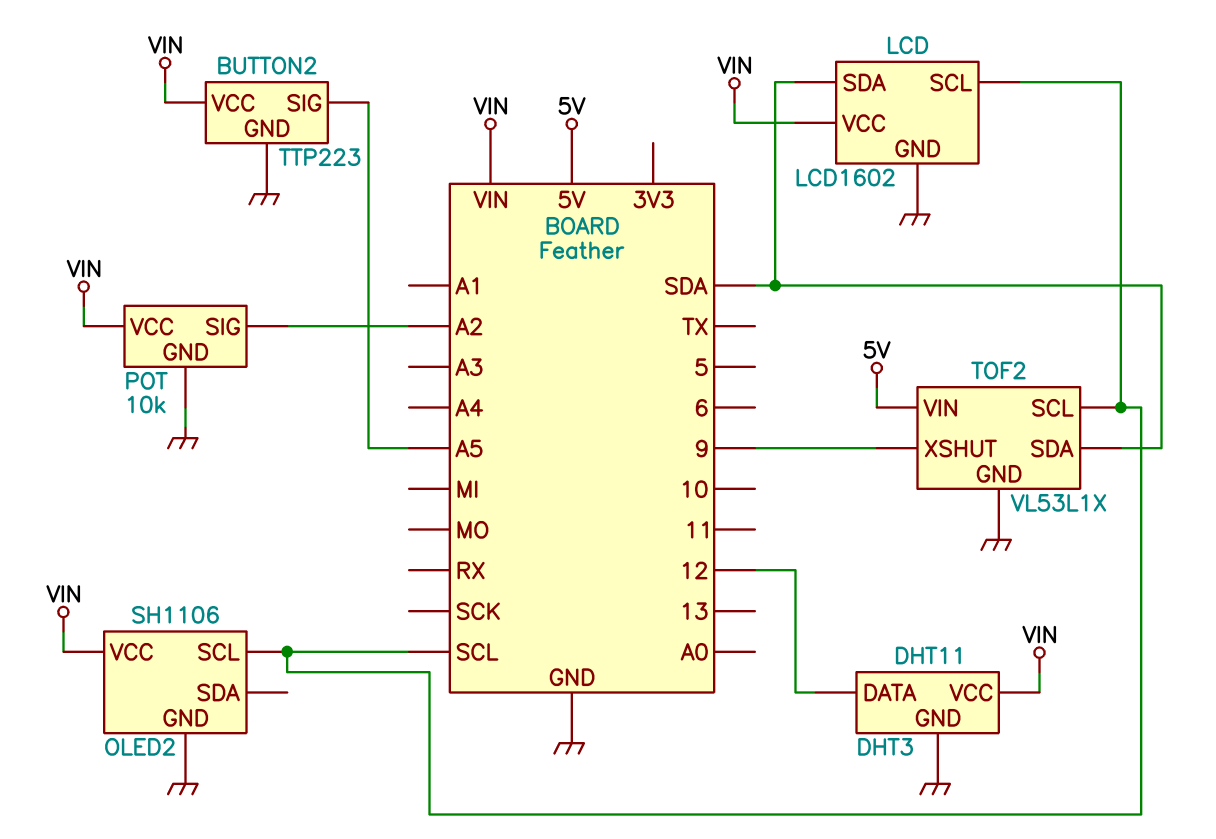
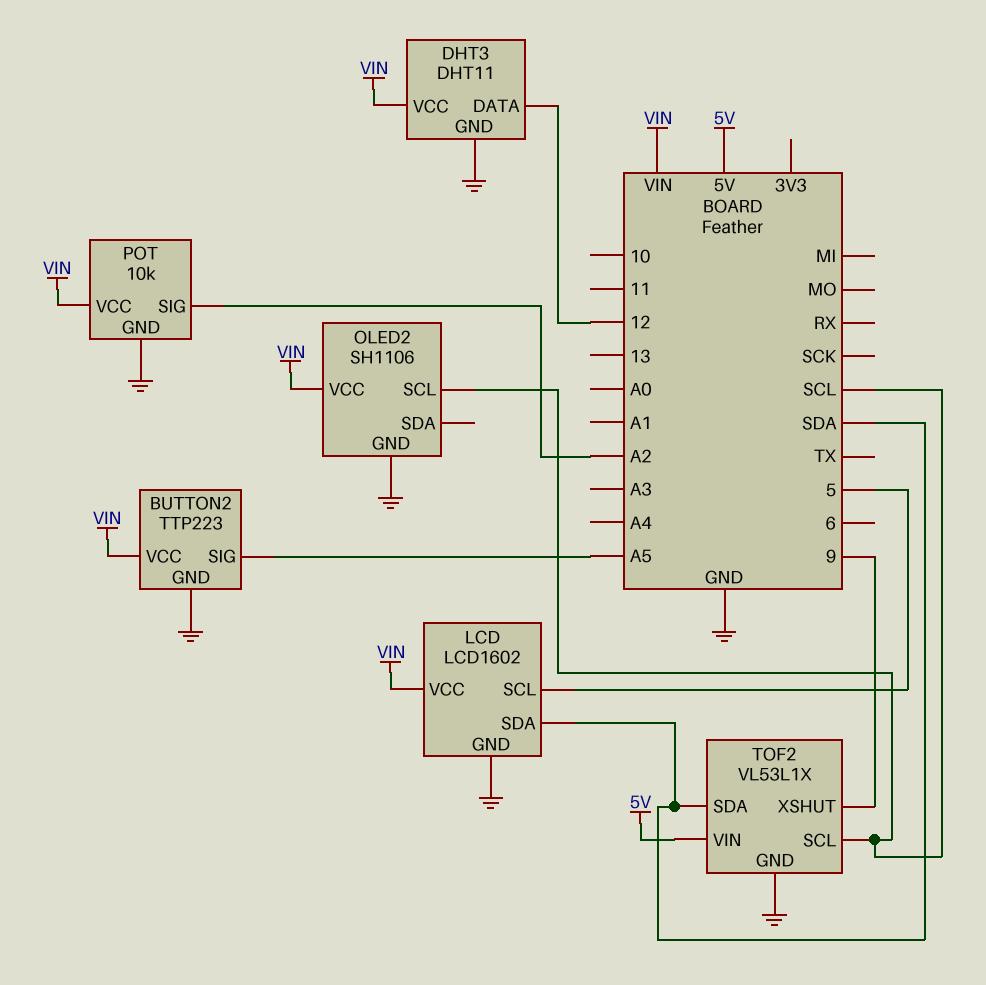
LCD pin SCL: SCL -> 5

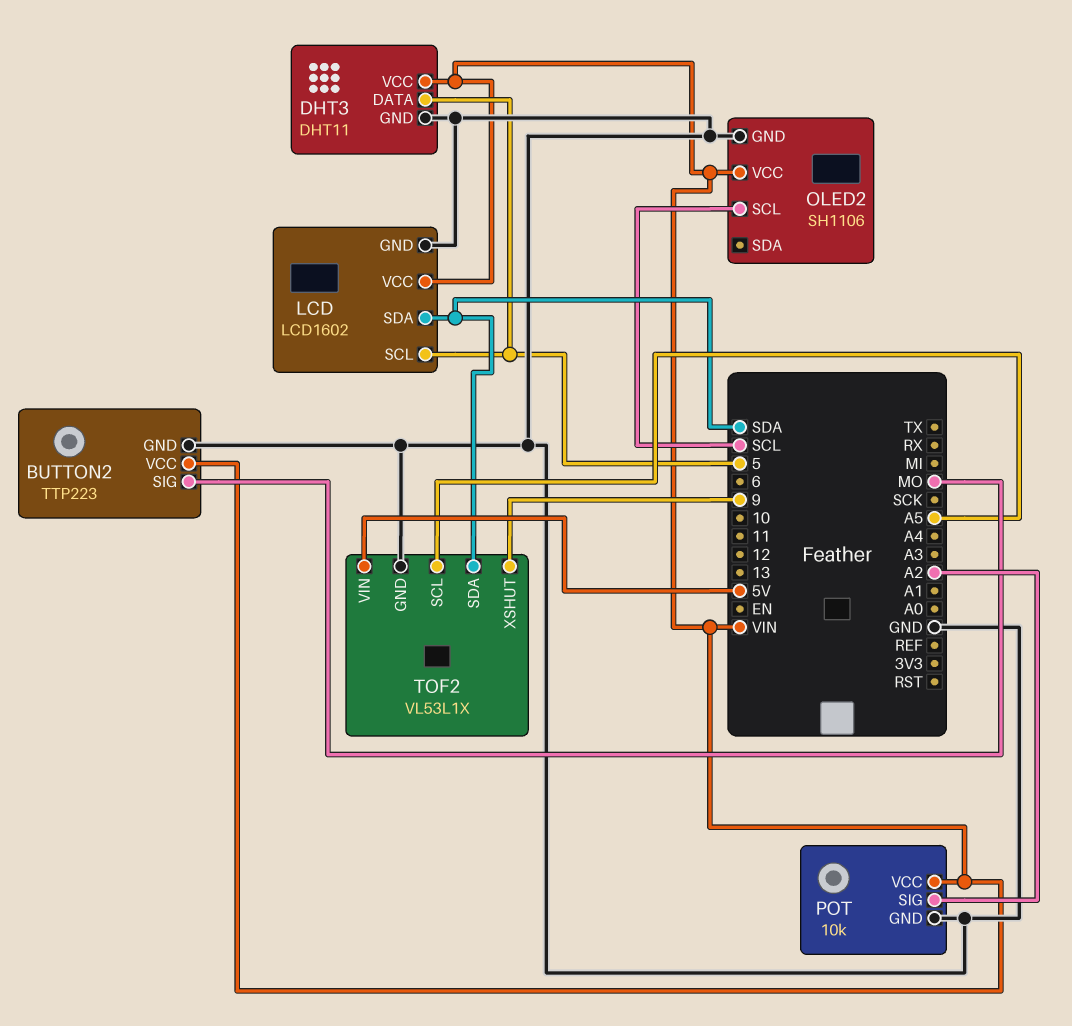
BUTTON2 pin SIG: A5 -> MO
DHT3 pin DATA: 12 -> 5
TOF2 pin SCL: SCL -> A5

